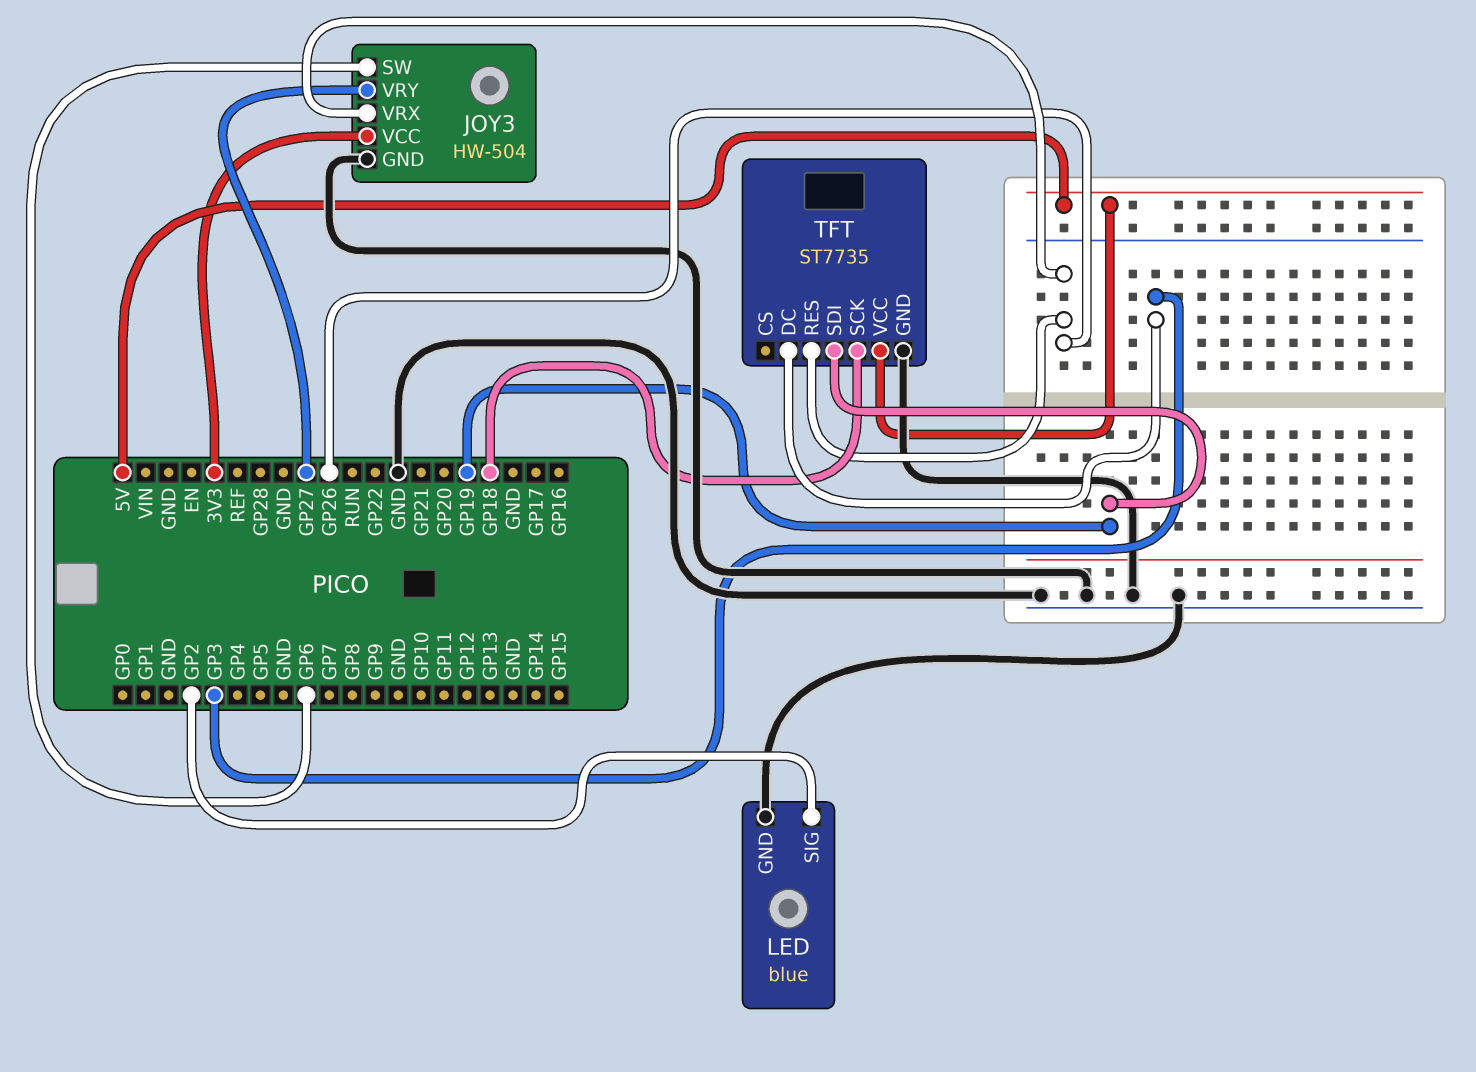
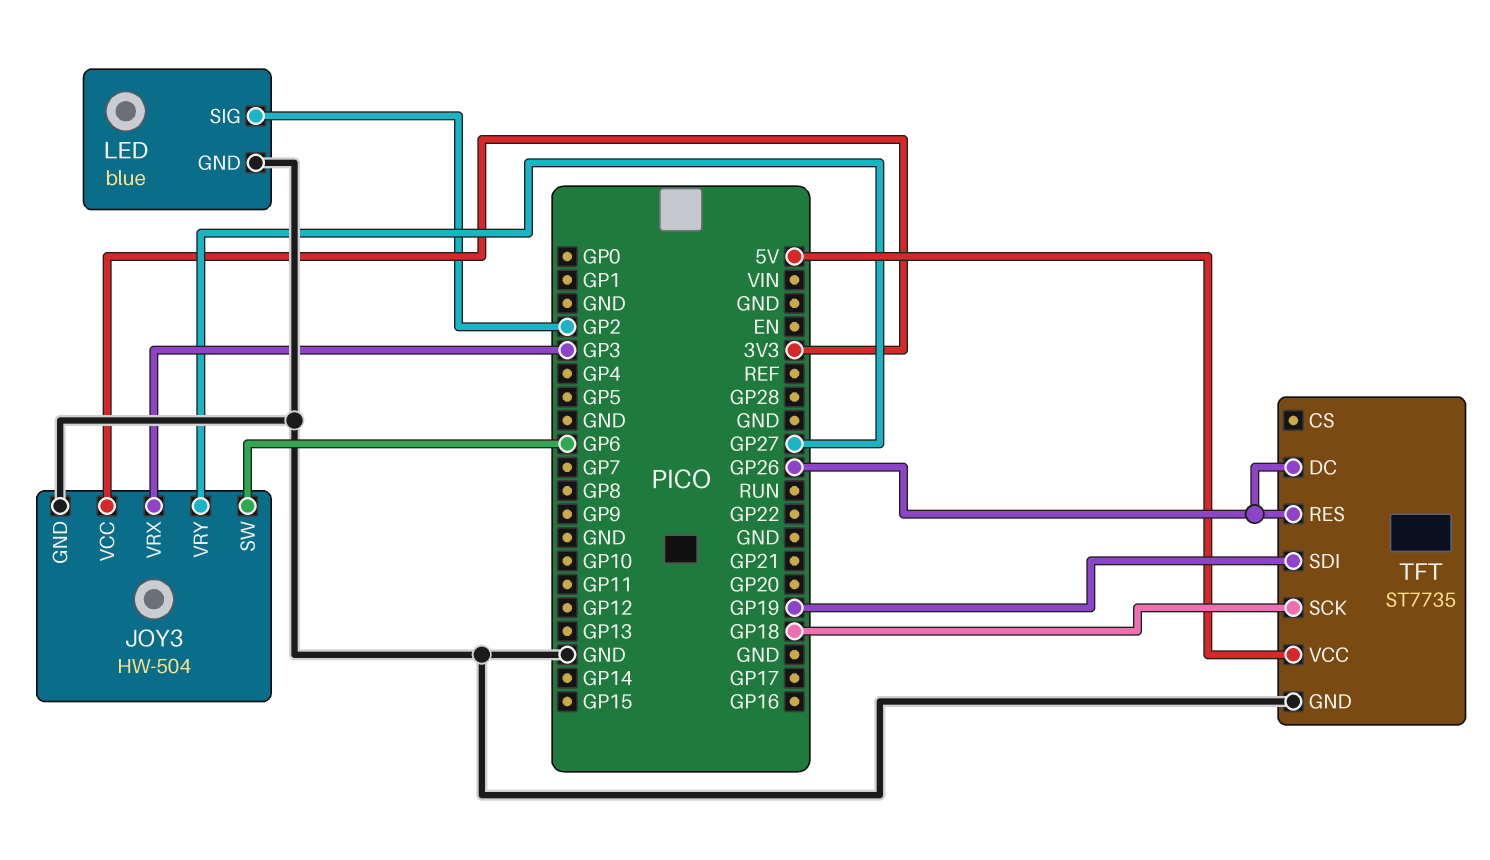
JOY3 pin VRX: GP26 -> GP3
TFT pin DC: GP3 -> GP26

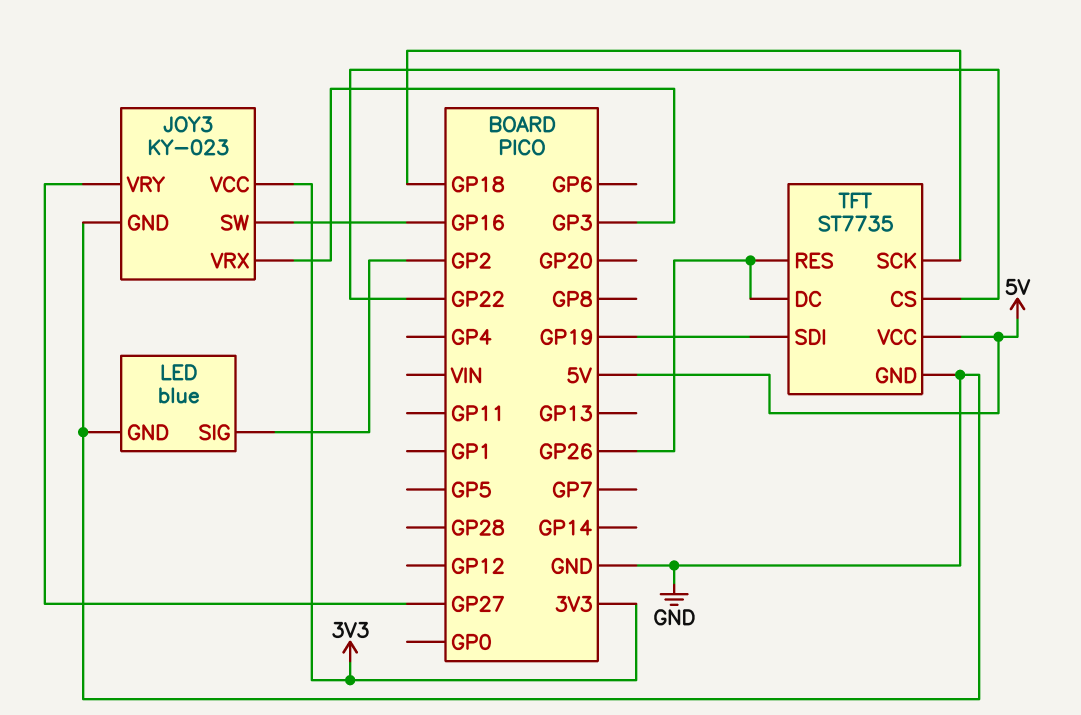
JOY3: HW-504 -> KY-023
JOY3 pin SW: GP6 -> GP16
TFT pin CS: none -> GP22

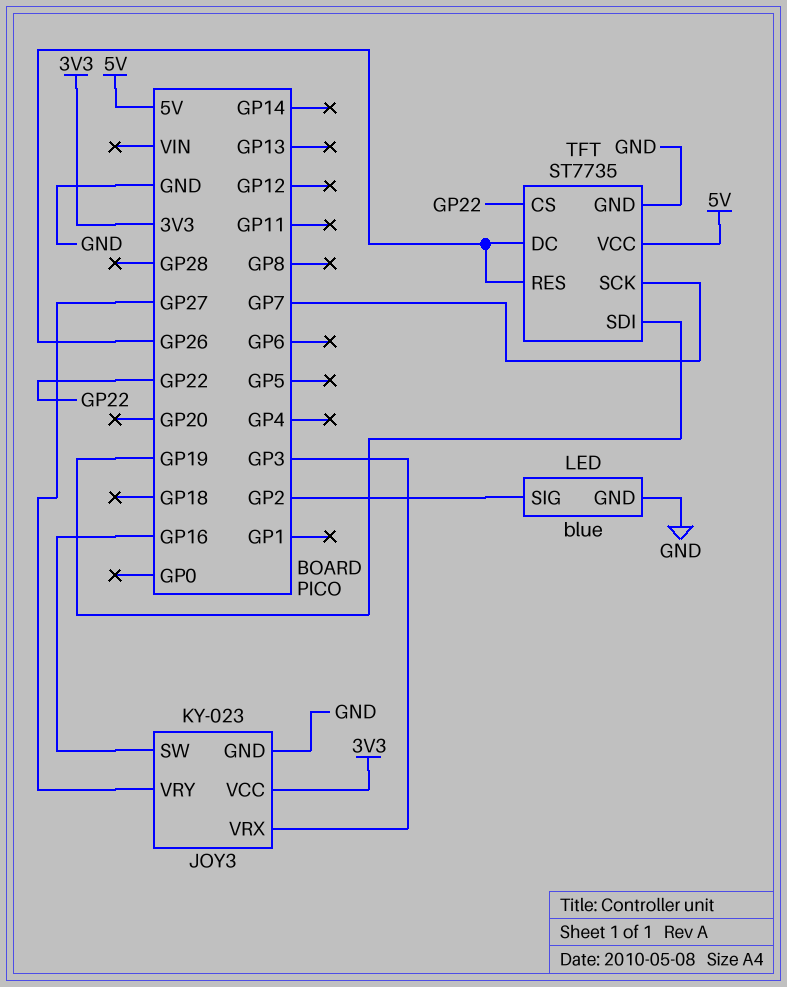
TFT pin SCK: GP18 -> GP7

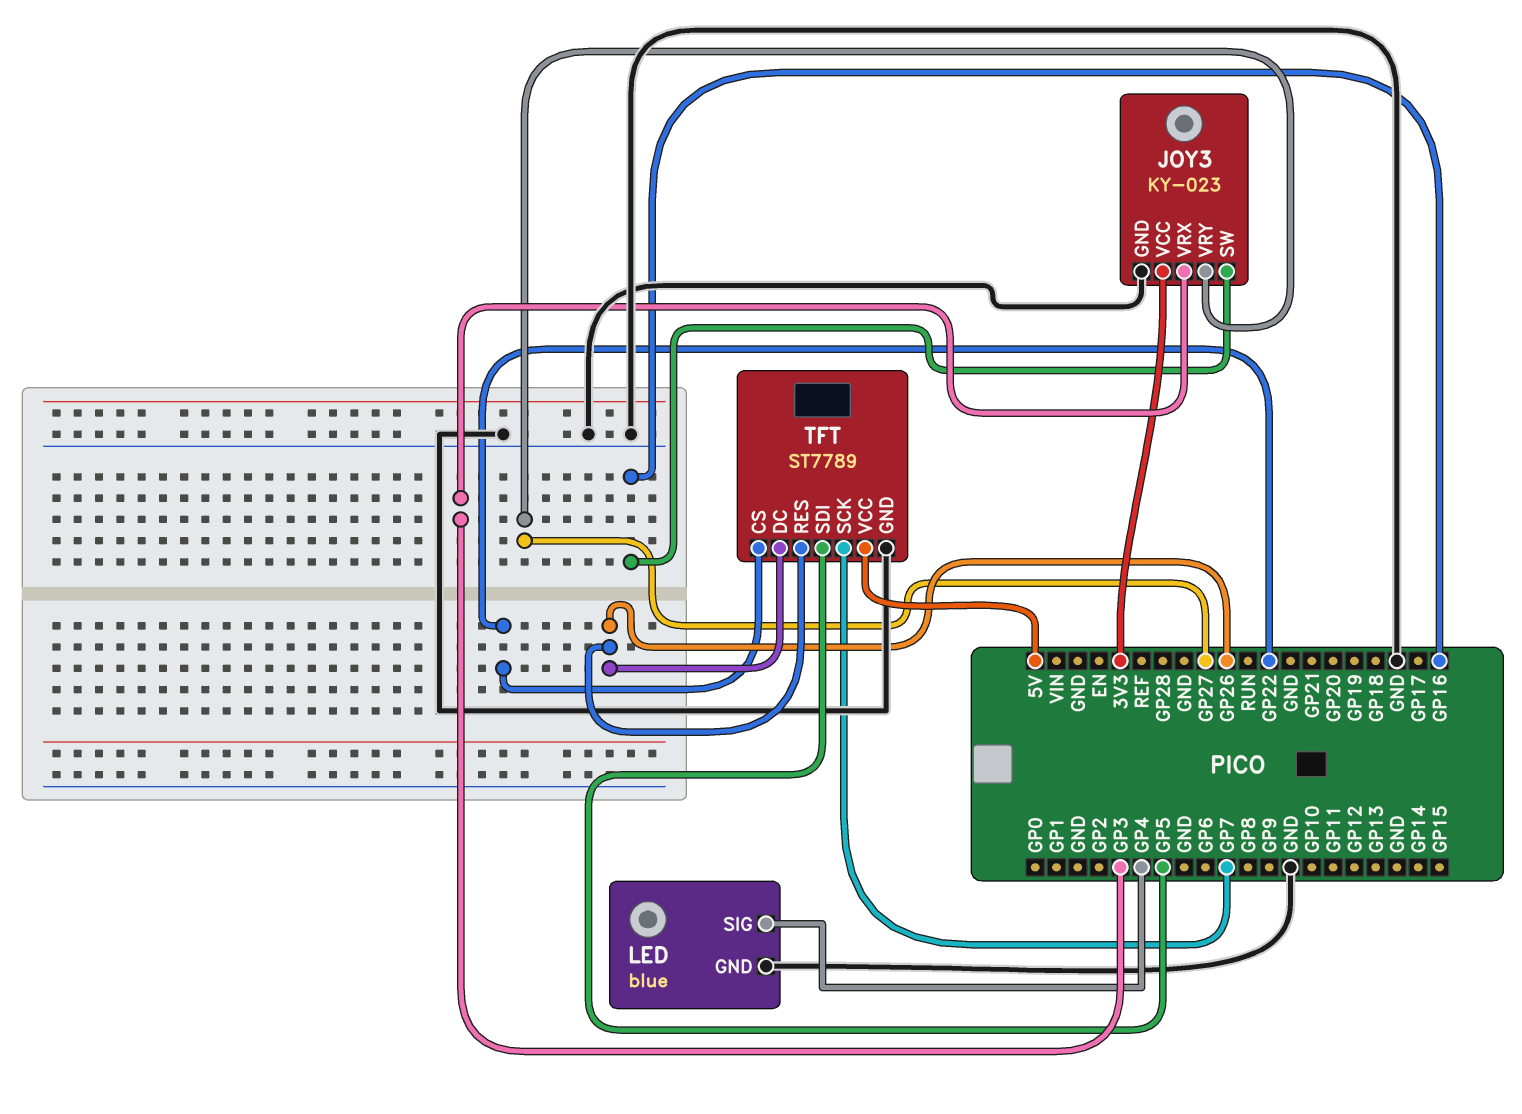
LED pin SIG: GP2 -> GP4
TFT: ST7735 -> ST7789
TFT pin SDI: GP19 -> GP5

